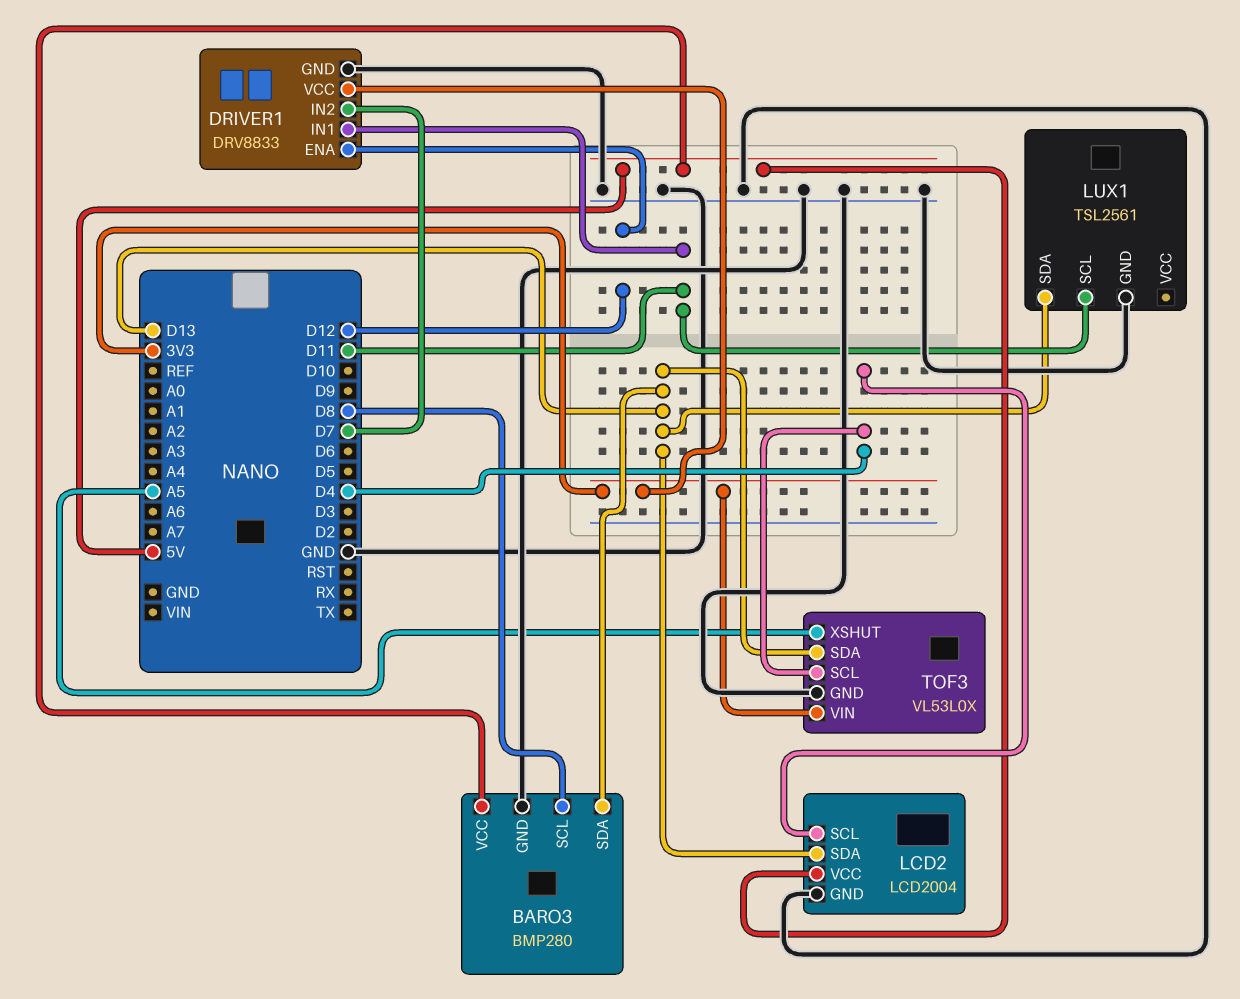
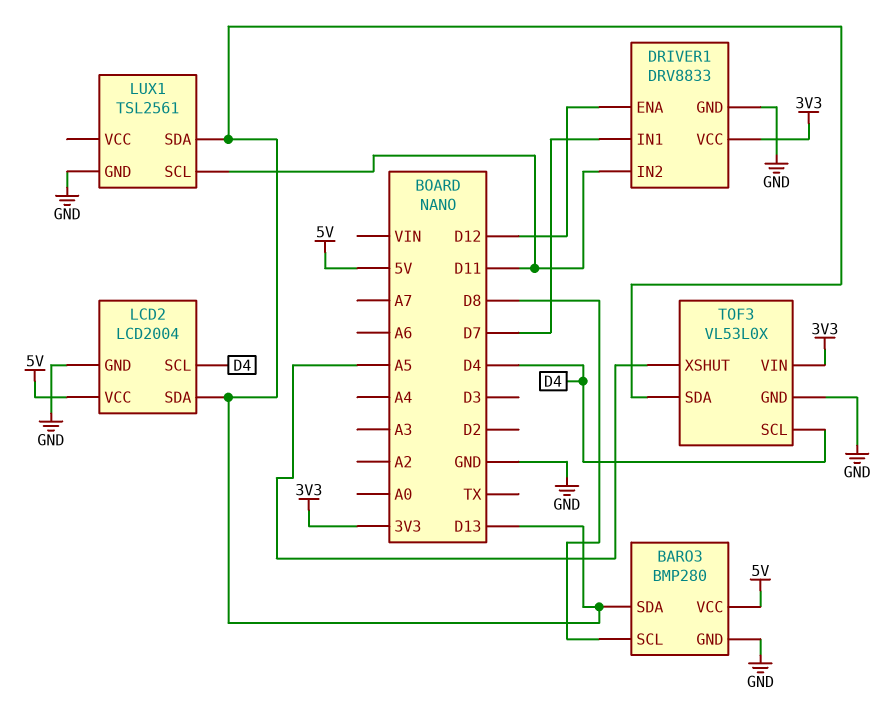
DRIVER1 pin IN1: D11 -> D7
DRIVER1 pin IN2: D7 -> D11

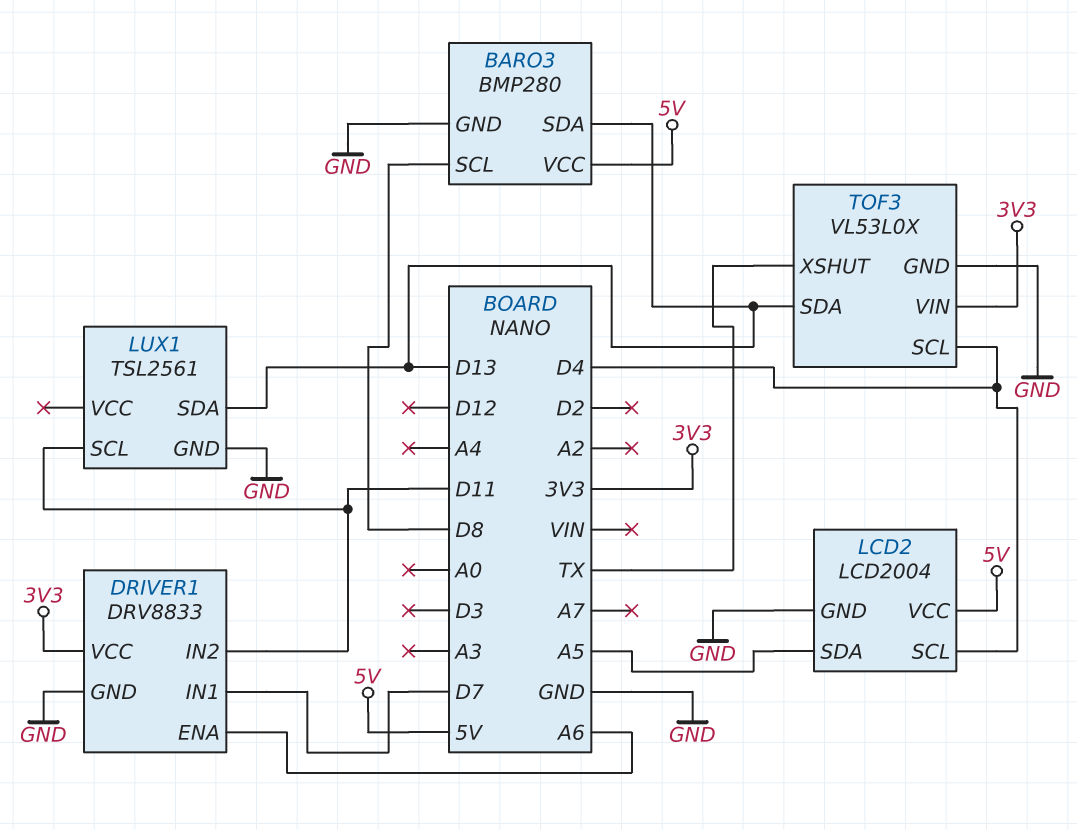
DRIVER1 pin ENA: D12 -> A6
LCD2 pin SDA: D13 -> A5
TOF3 pin XSHUT: A5 -> TX

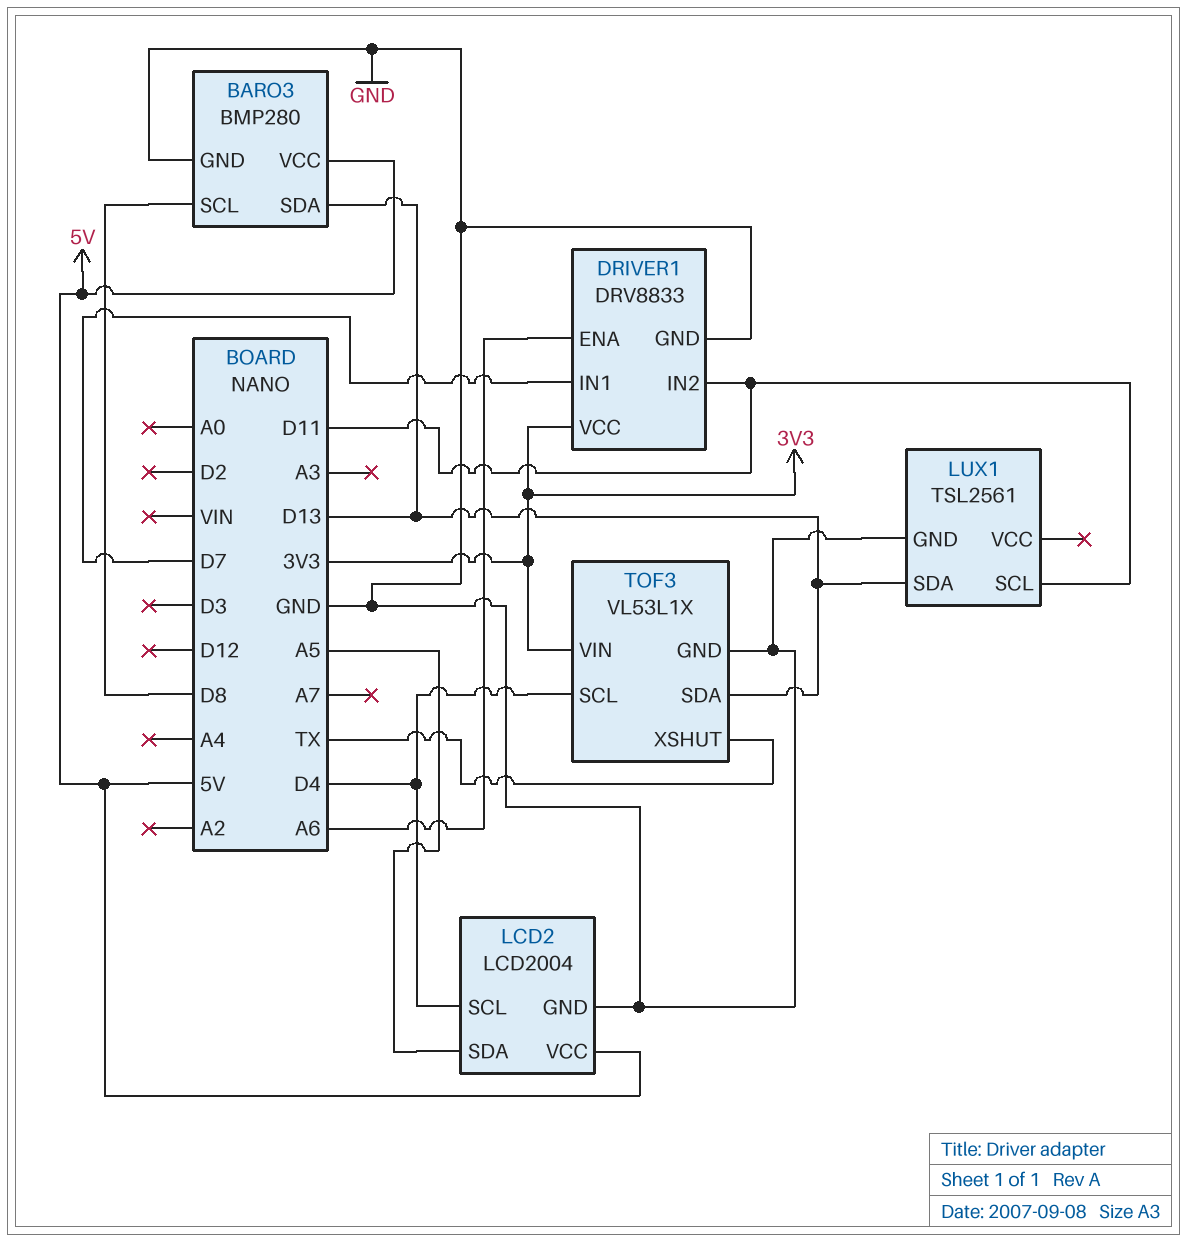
TOF3: VL53L0X -> VL53L1X

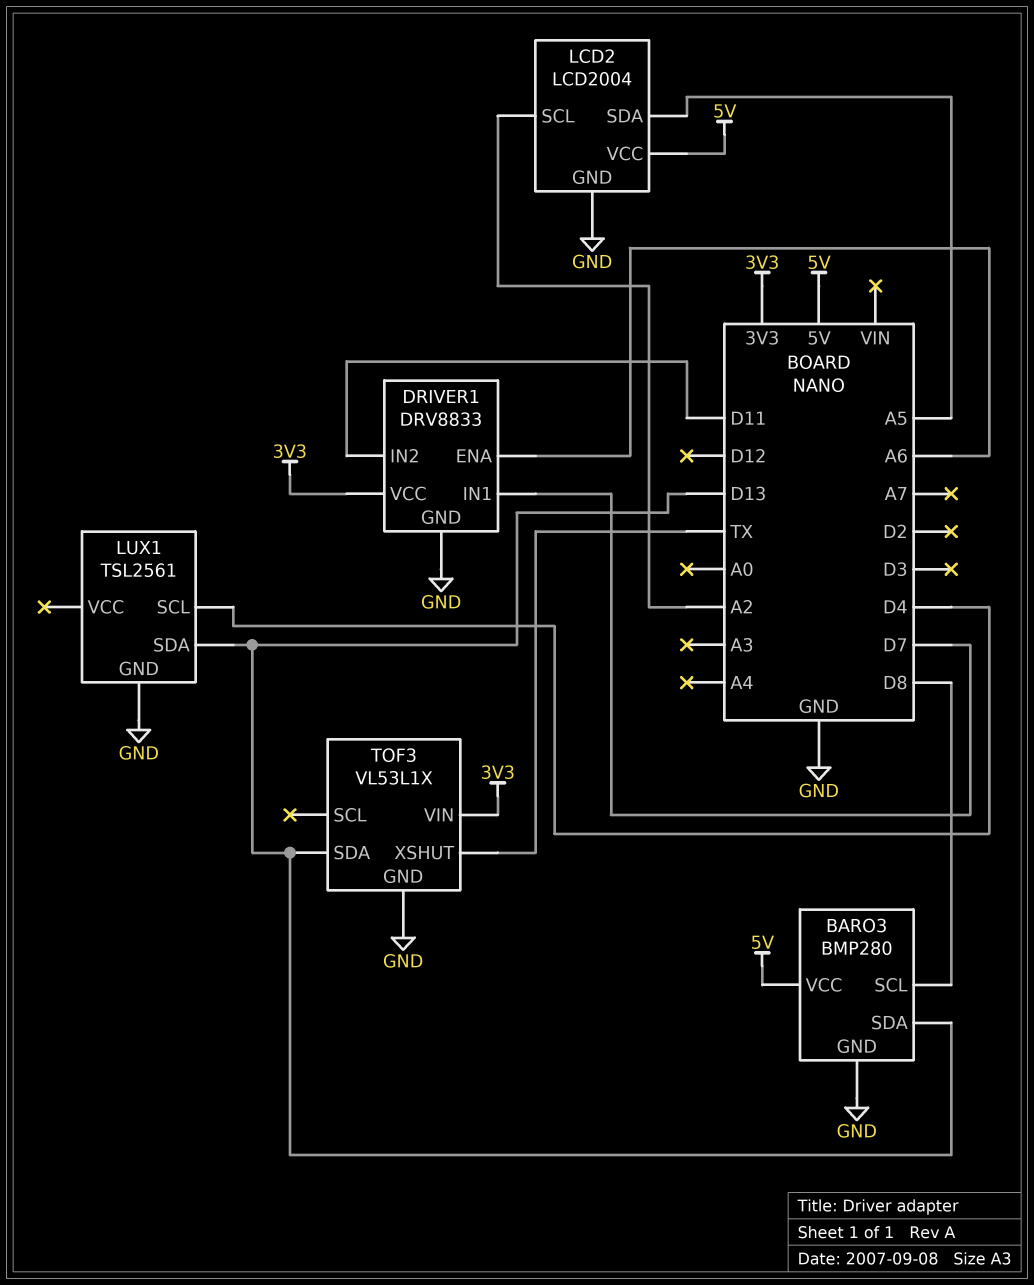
LCD2 pin SCL: D4 -> A2
LUX1 pin SCL: D11 -> D4
TOF3 pin SCL: D4 -> none

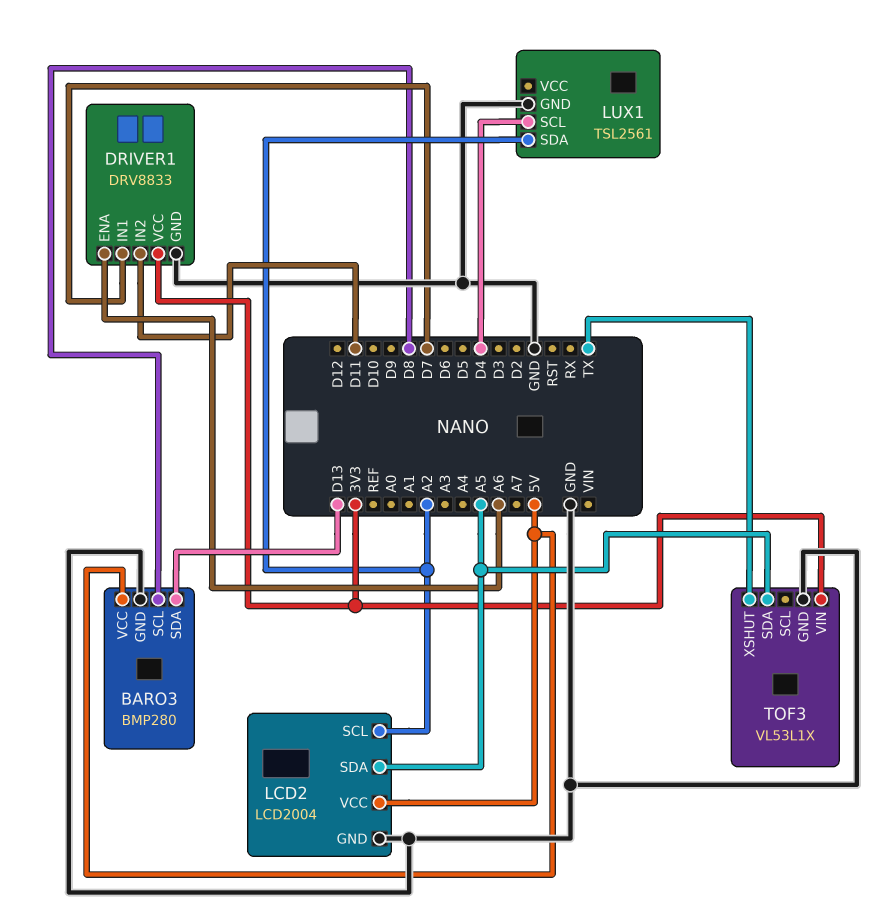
LUX1 pin SDA: D13 -> A2
TOF3 pin SDA: D13 -> A5

